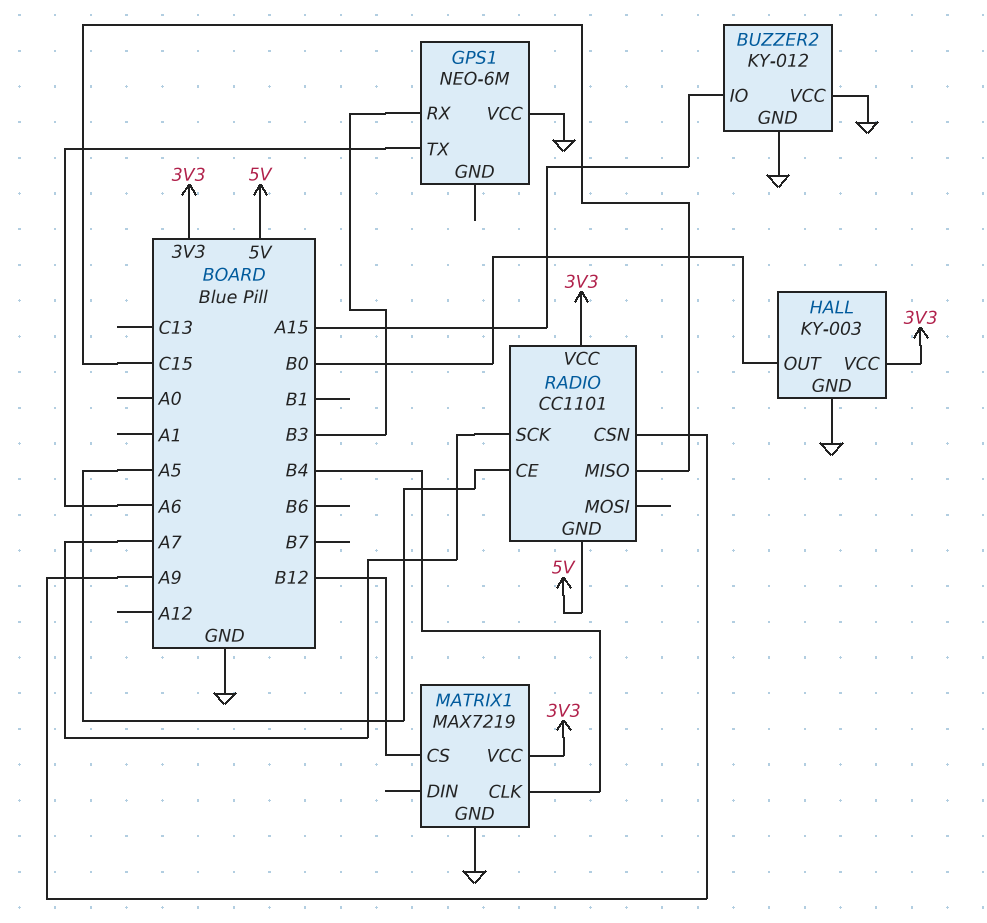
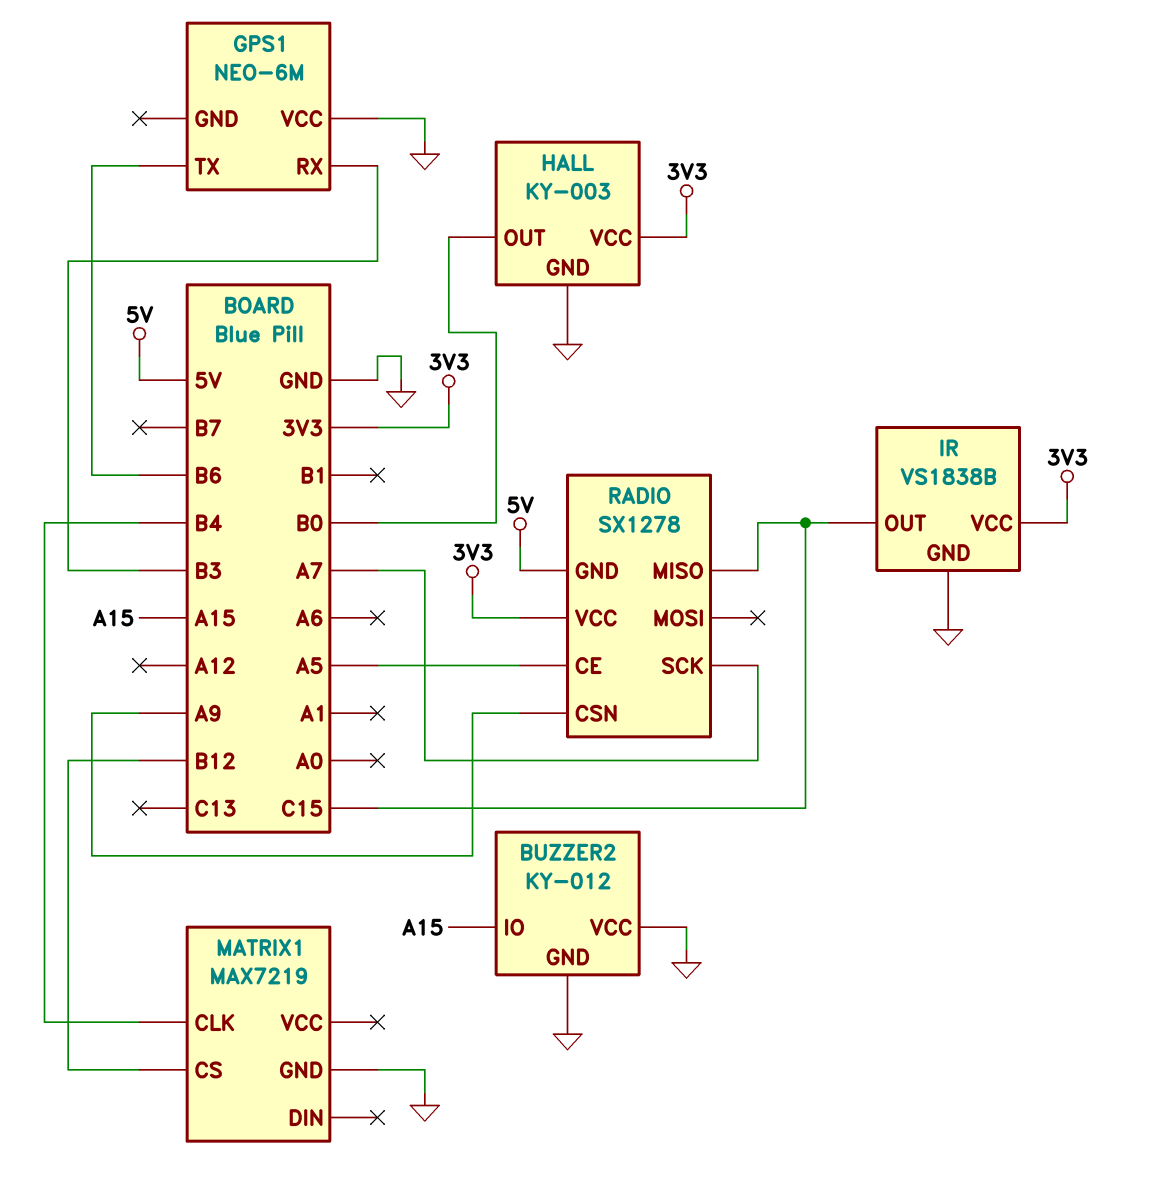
GPS1 pin TX: A6 -> B6
IR: none -> VS1838B
IR pin GND: none -> GND
IR pin OUT: none -> C15
IR pin VCC: none -> 3V3
MATRIX1 pin VCC: 3V3 -> none
RADIO: CC1101 -> SX1278

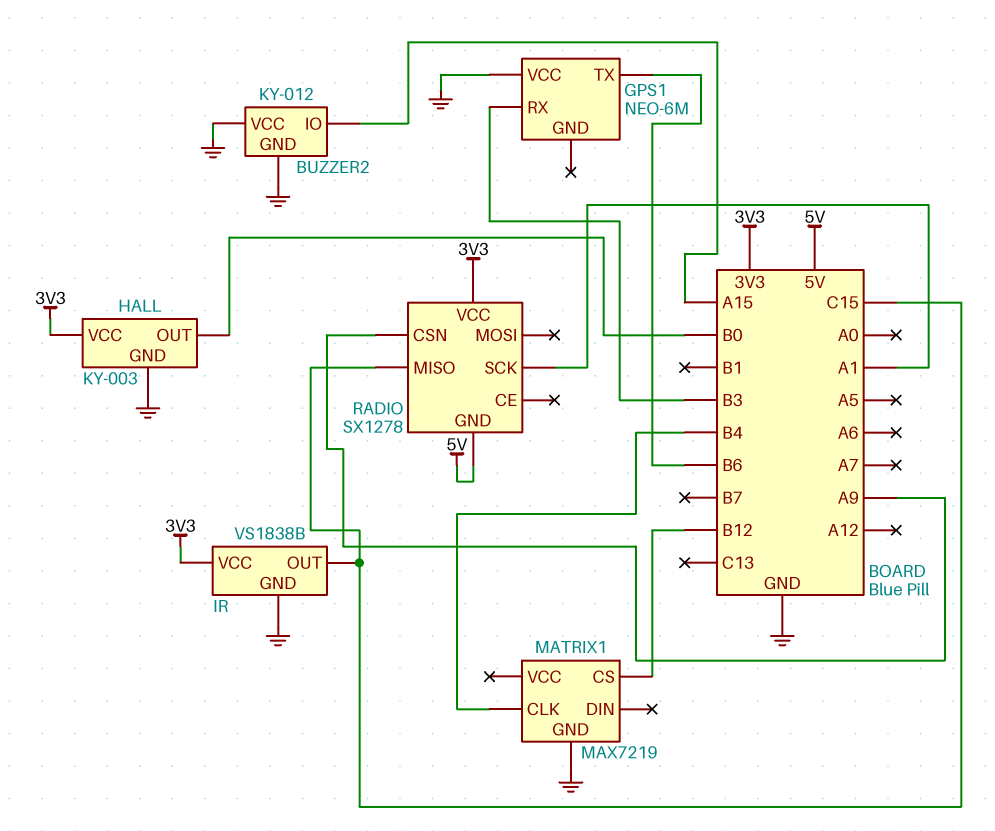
RADIO pin CE: A5 -> none
RADIO pin SCK: A7 -> A1

